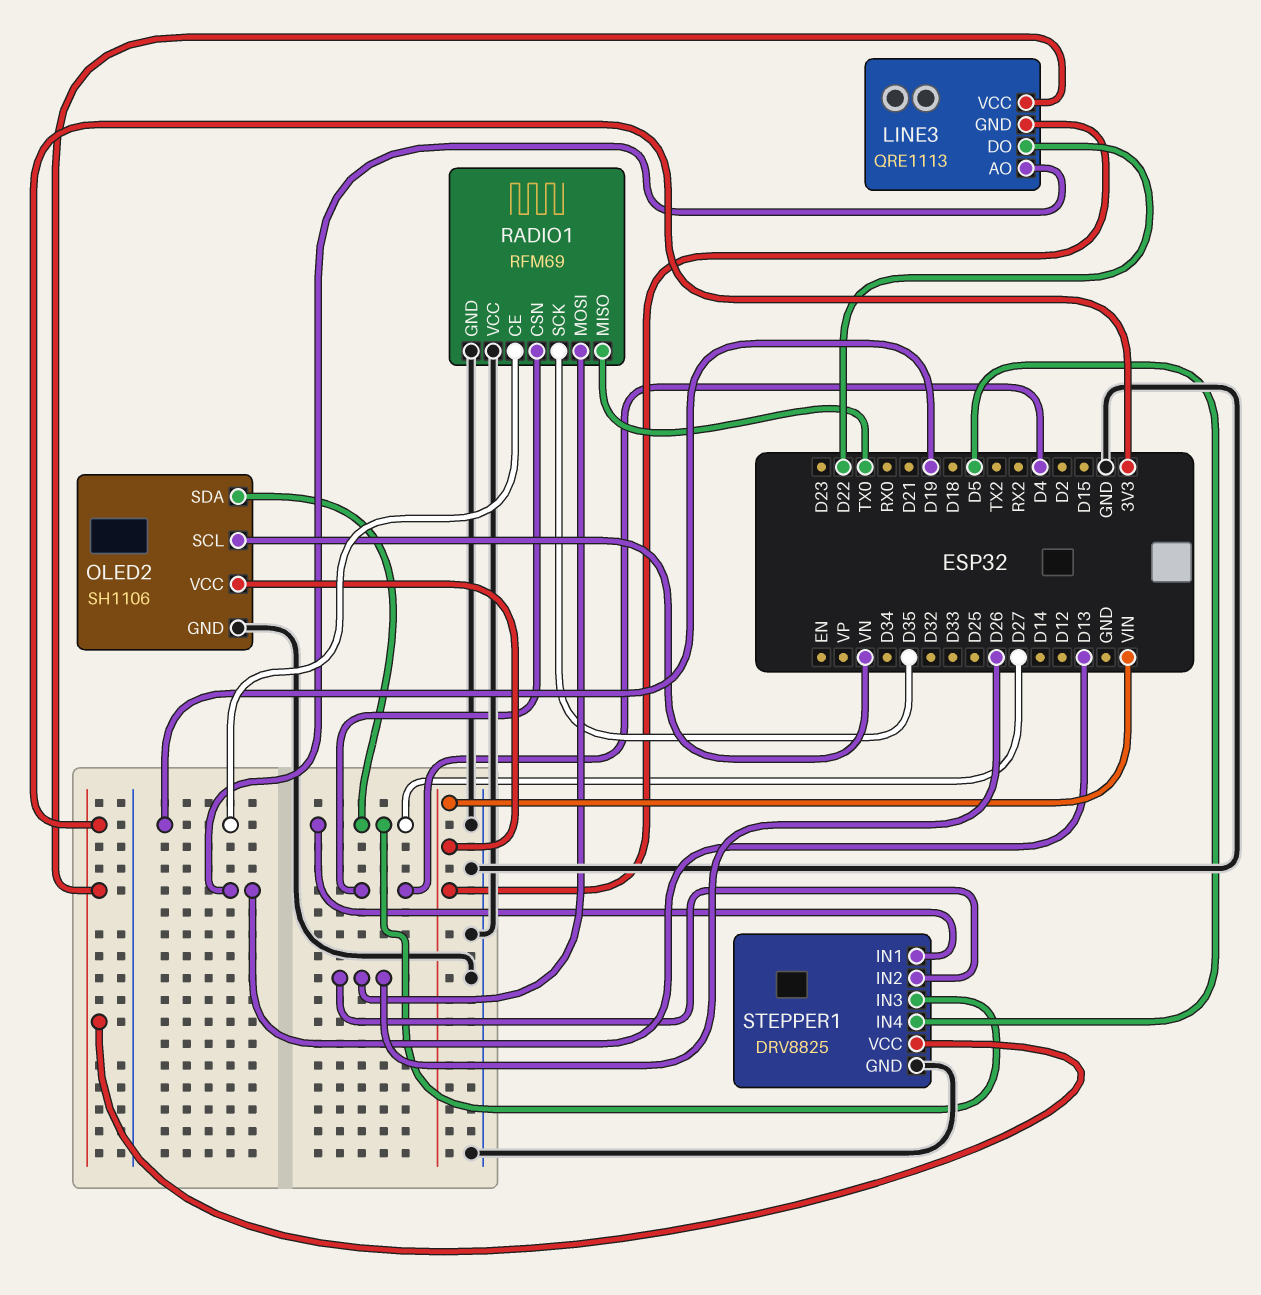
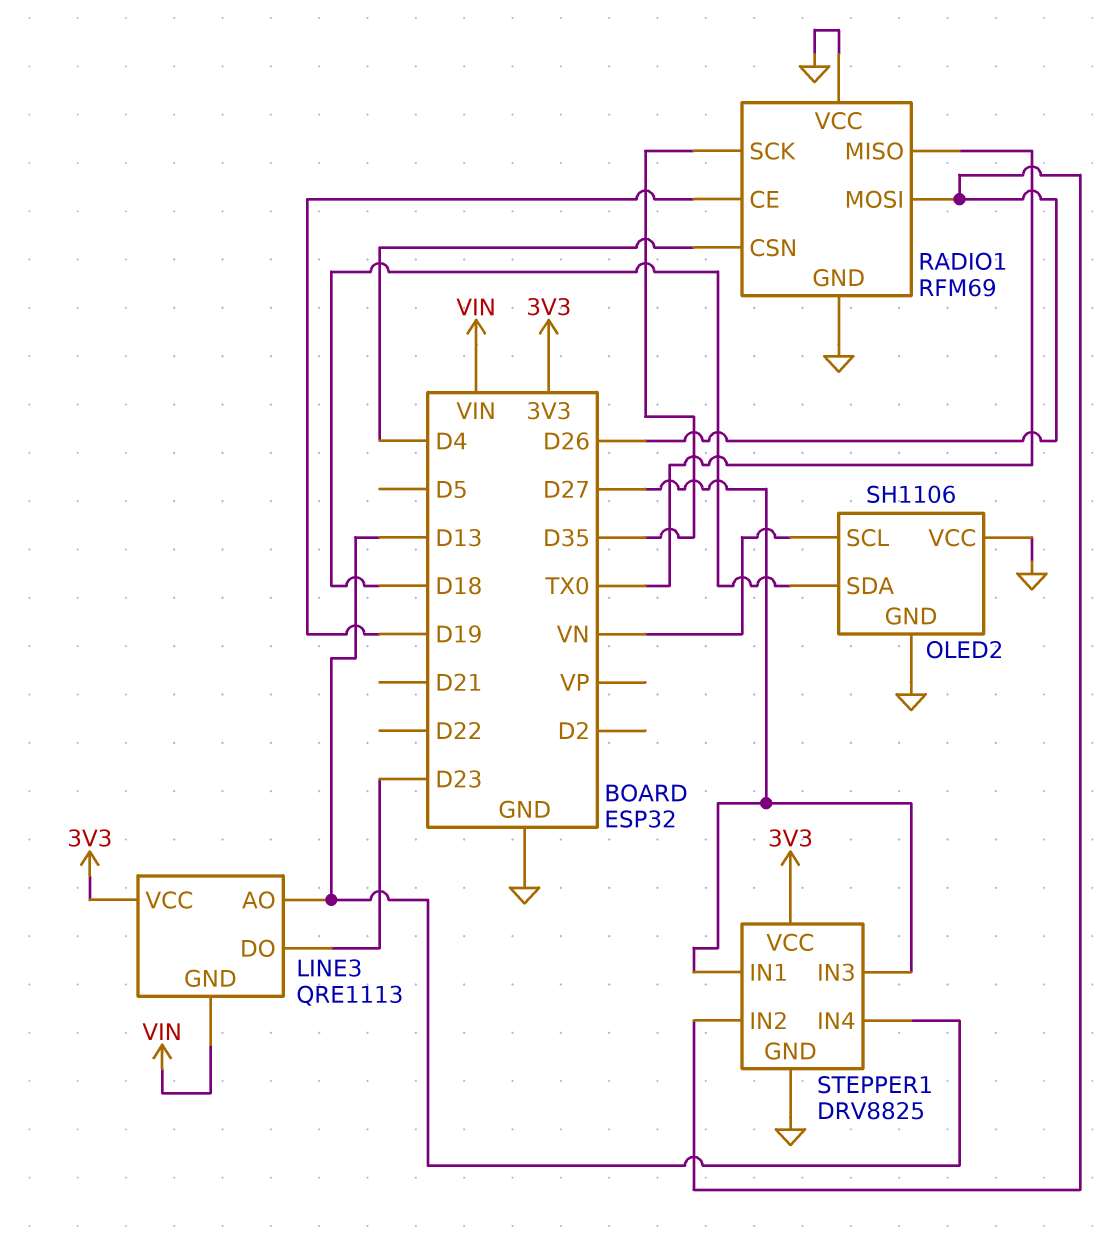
LINE3 pin DO: D22 -> D23
OLED2 pin SDA: D27 -> D18
OLED2 pin VCC: VIN -> GND
STEPPER1 pin IN4: D5 -> D13

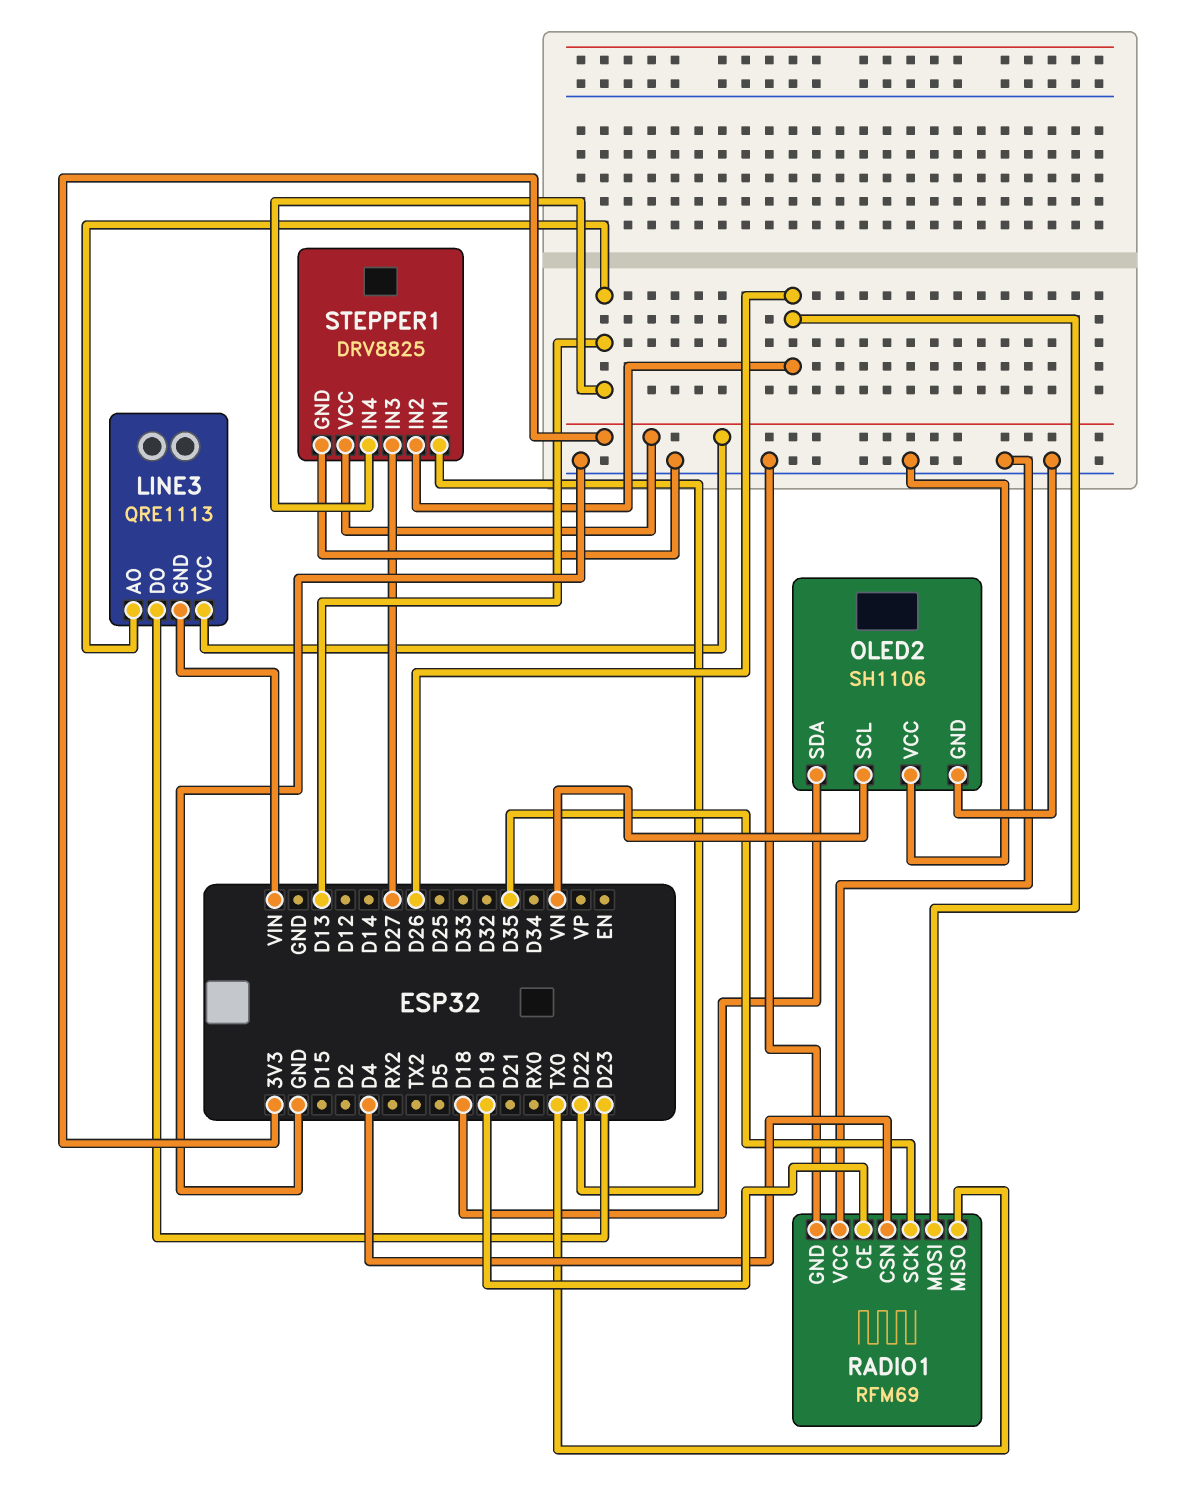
STEPPER1 pin IN1: D27 -> D22

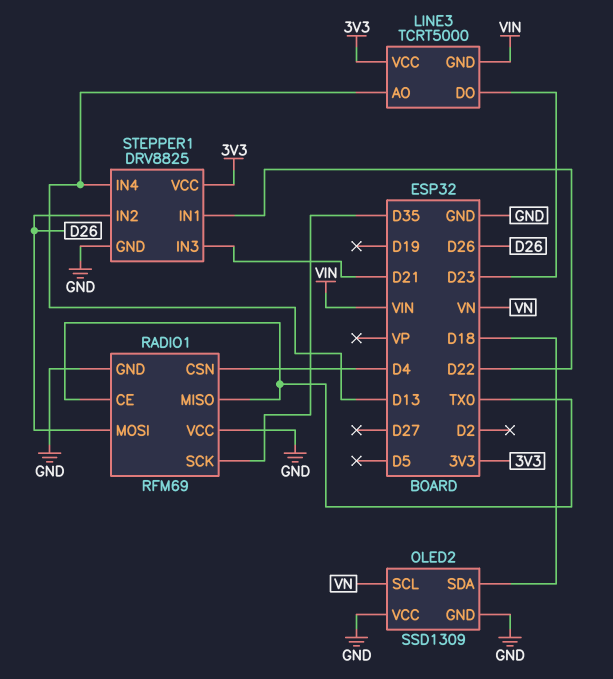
LINE3: QRE1113 -> TCRT5000
OLED2: SH1106 -> SSD1309
RADIO1 pin CE: D19 -> TX0
STEPPER1 pin IN3: D27 -> D21

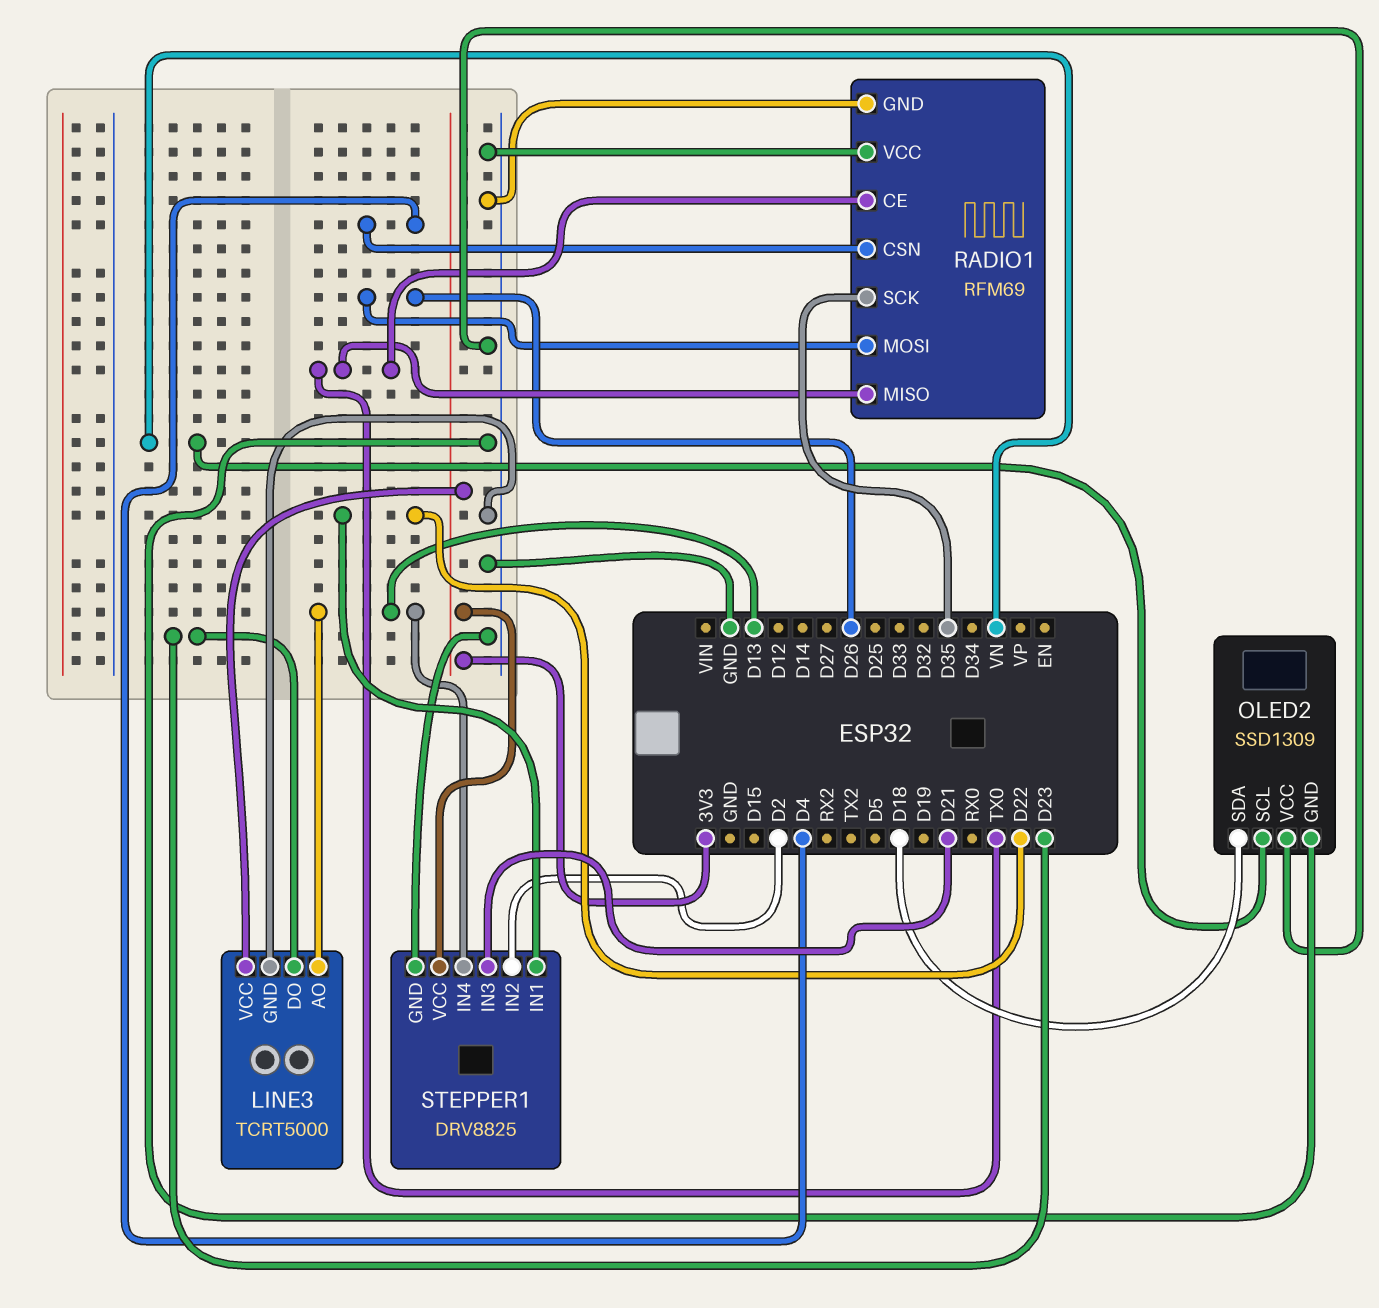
LINE3 pin GND: VIN -> GND
STEPPER1 pin IN2: D26 -> D2

